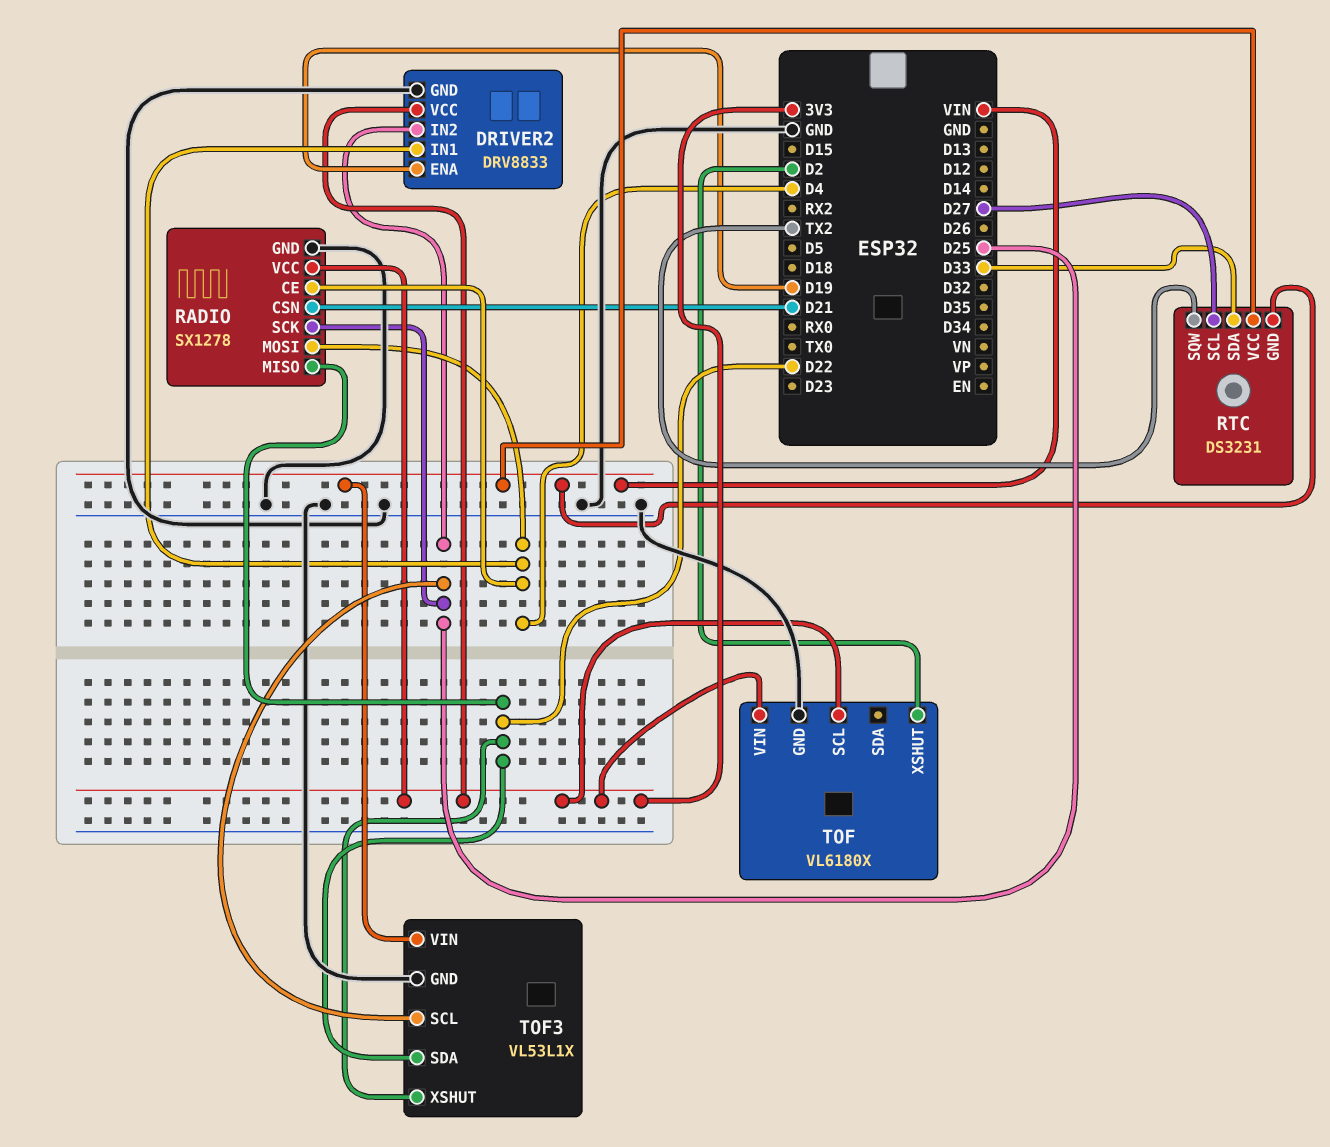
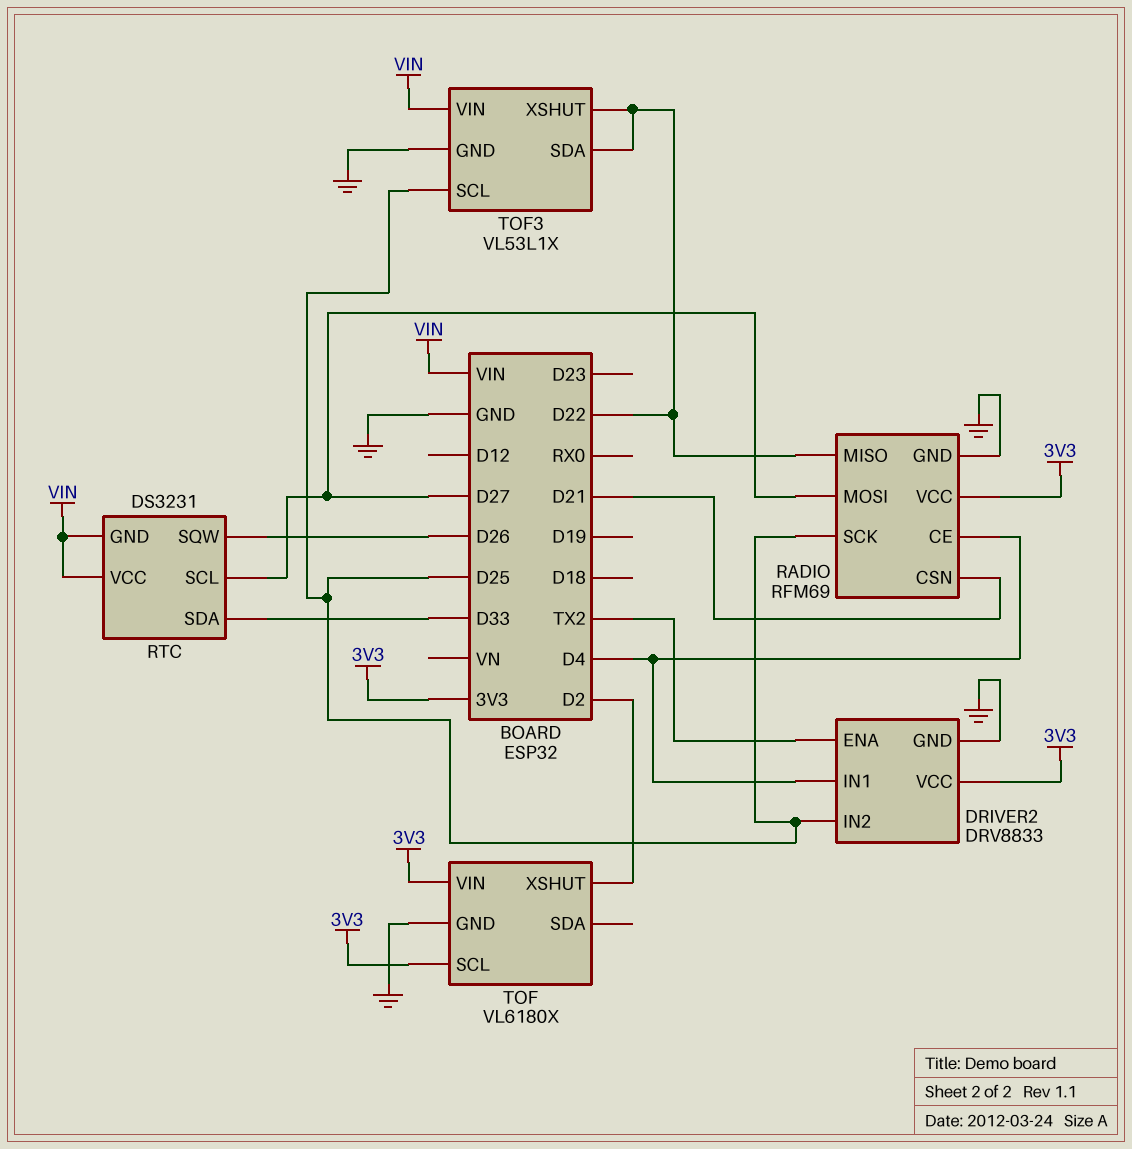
DRIVER2 pin ENA: D19 -> TX2
RADIO: SX1278 -> RFM69
RADIO pin MOSI: D4 -> D27
RTC pin SQW: TX2 -> D26

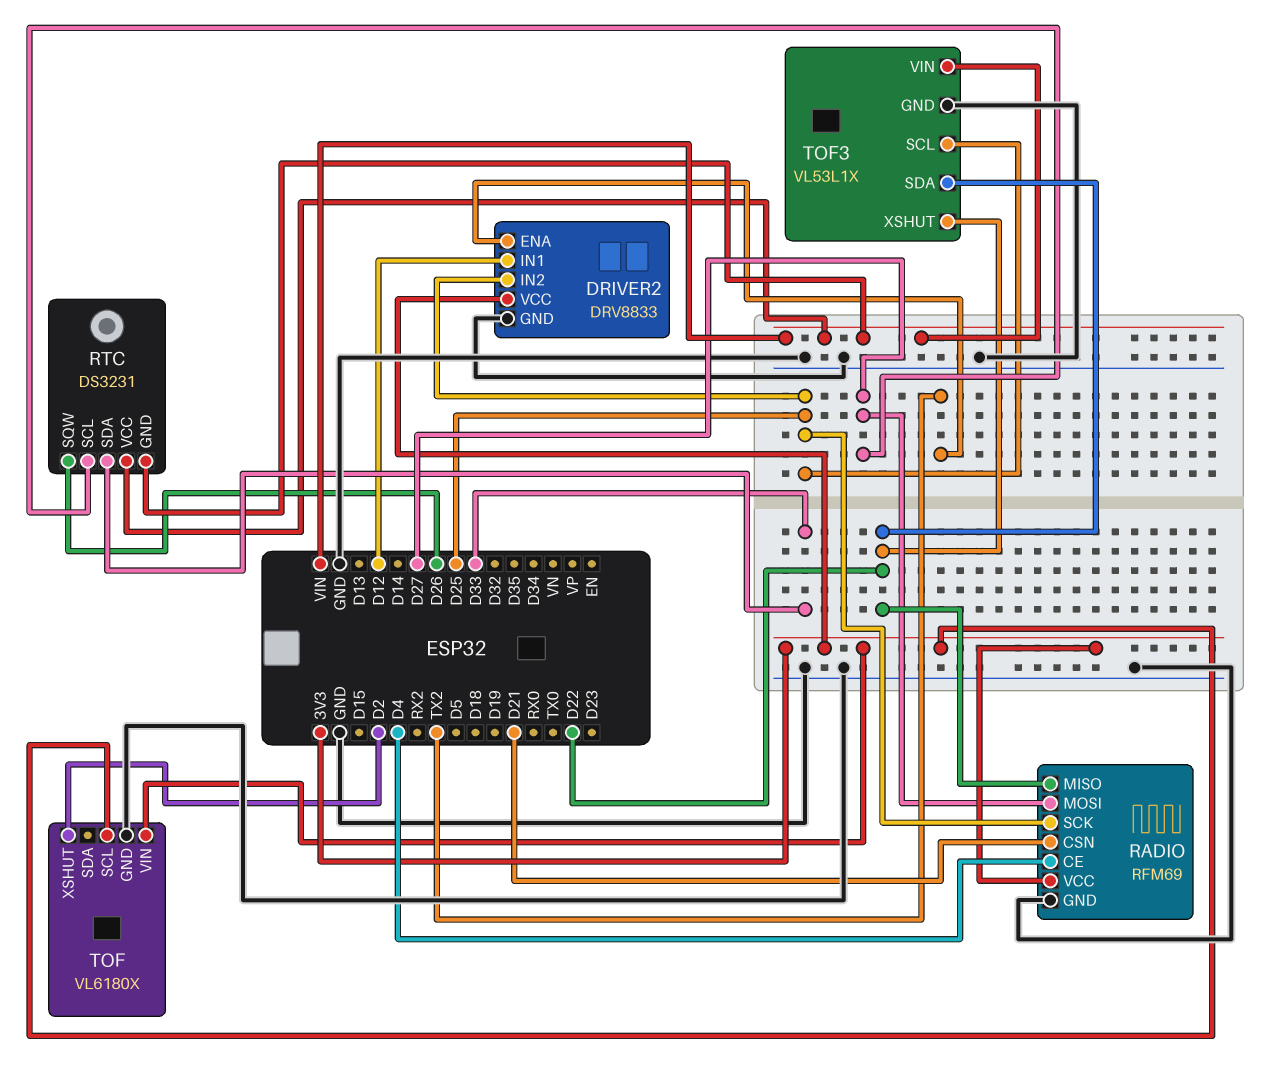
DRIVER2 pin IN1: D4 -> D12

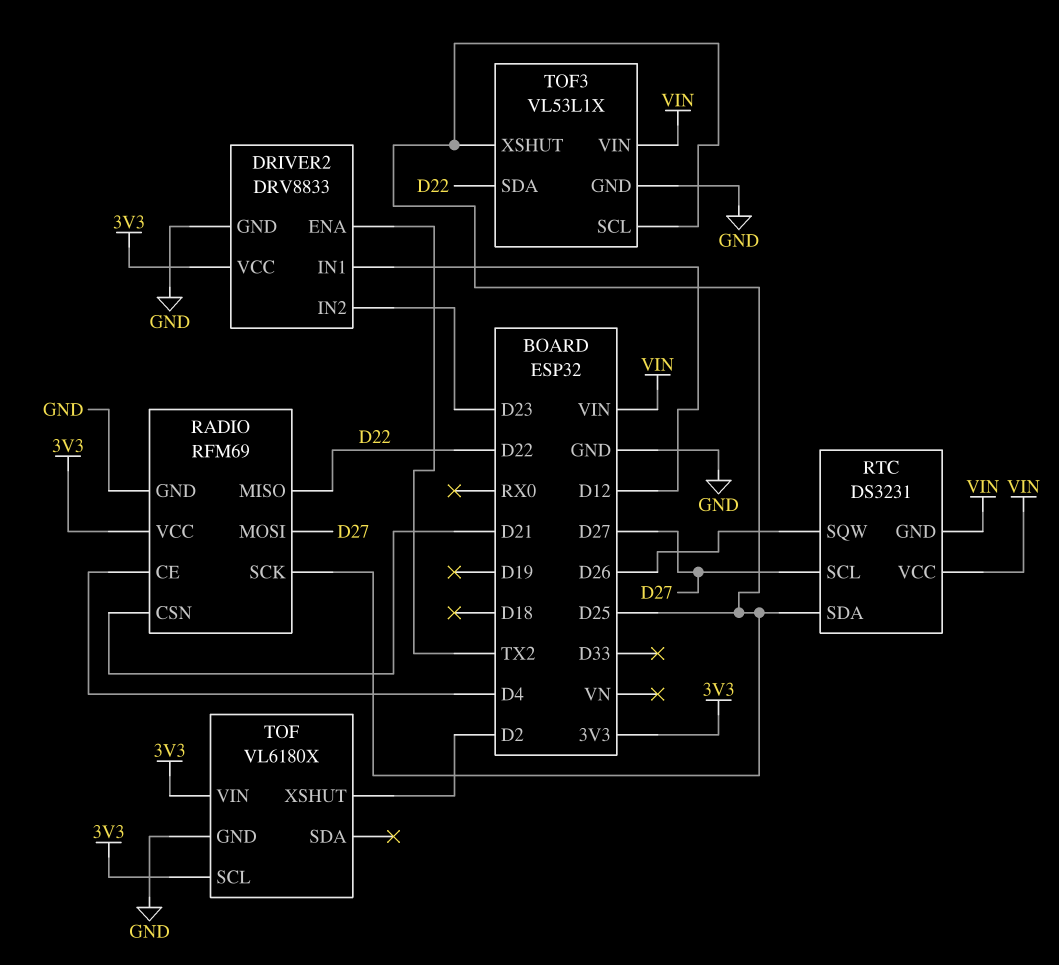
DRIVER2 pin IN2: D25 -> D23
RTC pin SDA: D33 -> D25
TOF3 pin XSHUT: D22 -> D25

